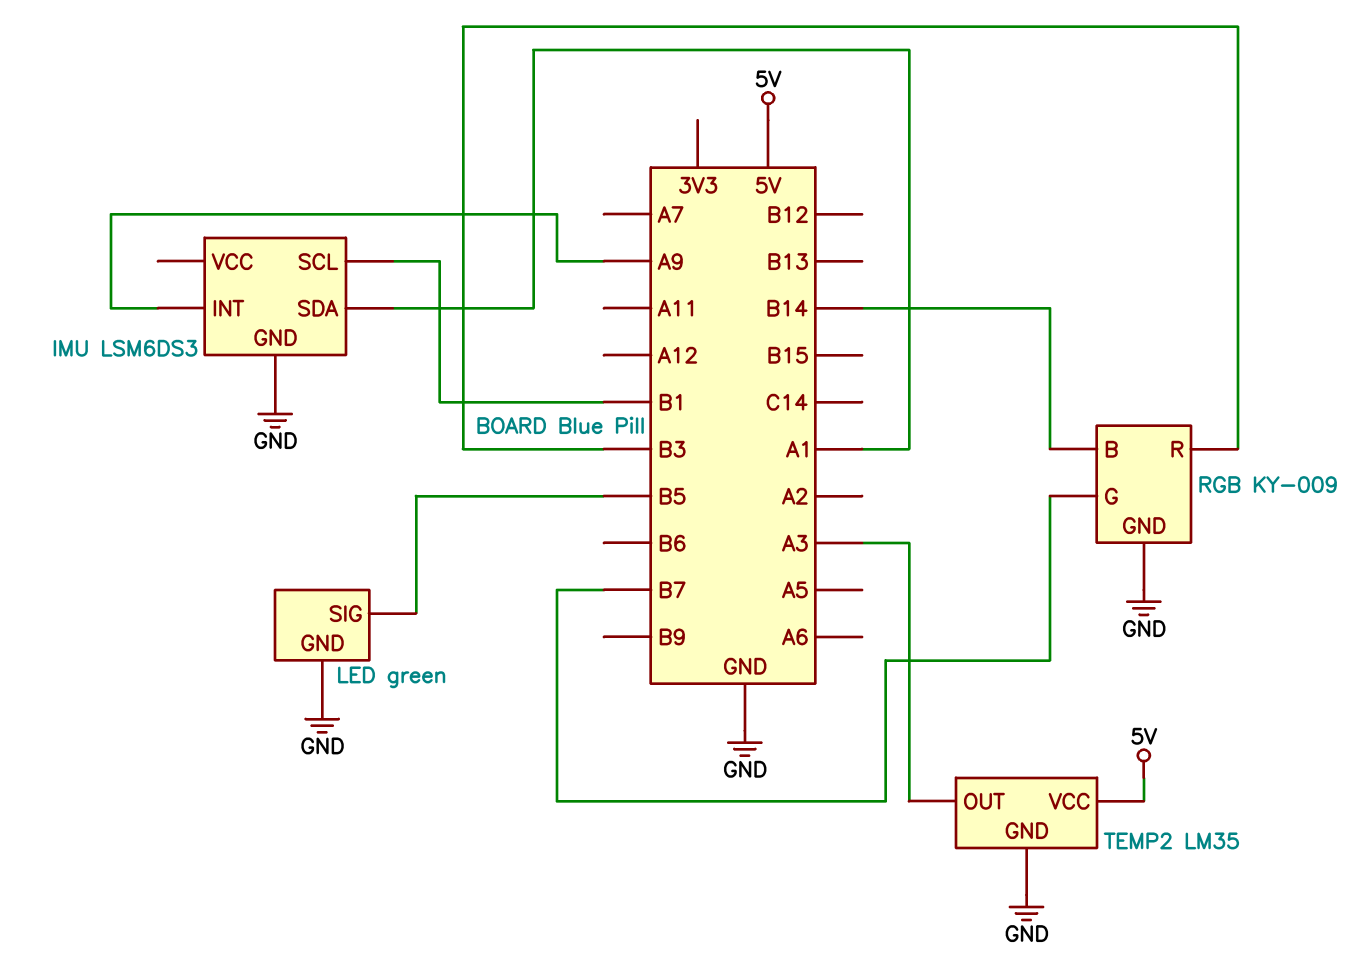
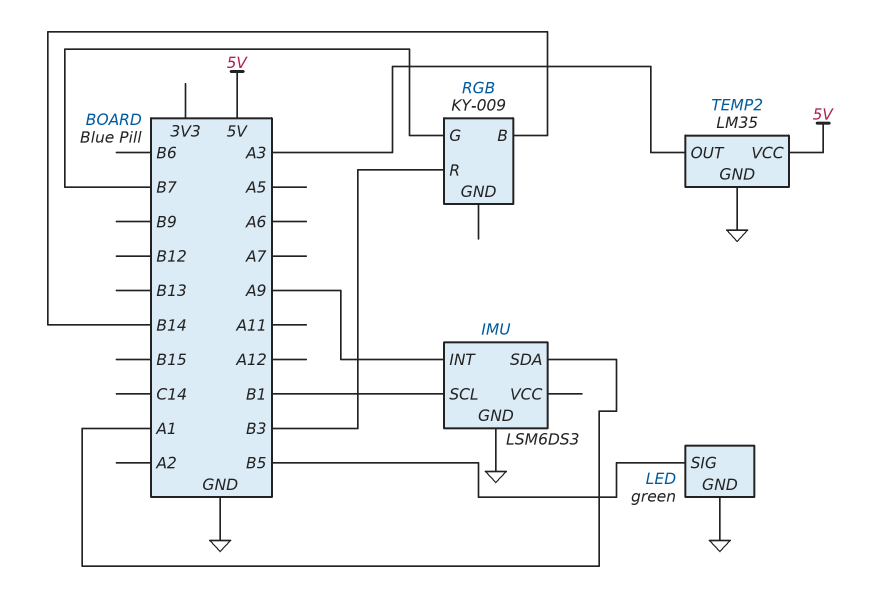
RGB pin GND: GND -> none

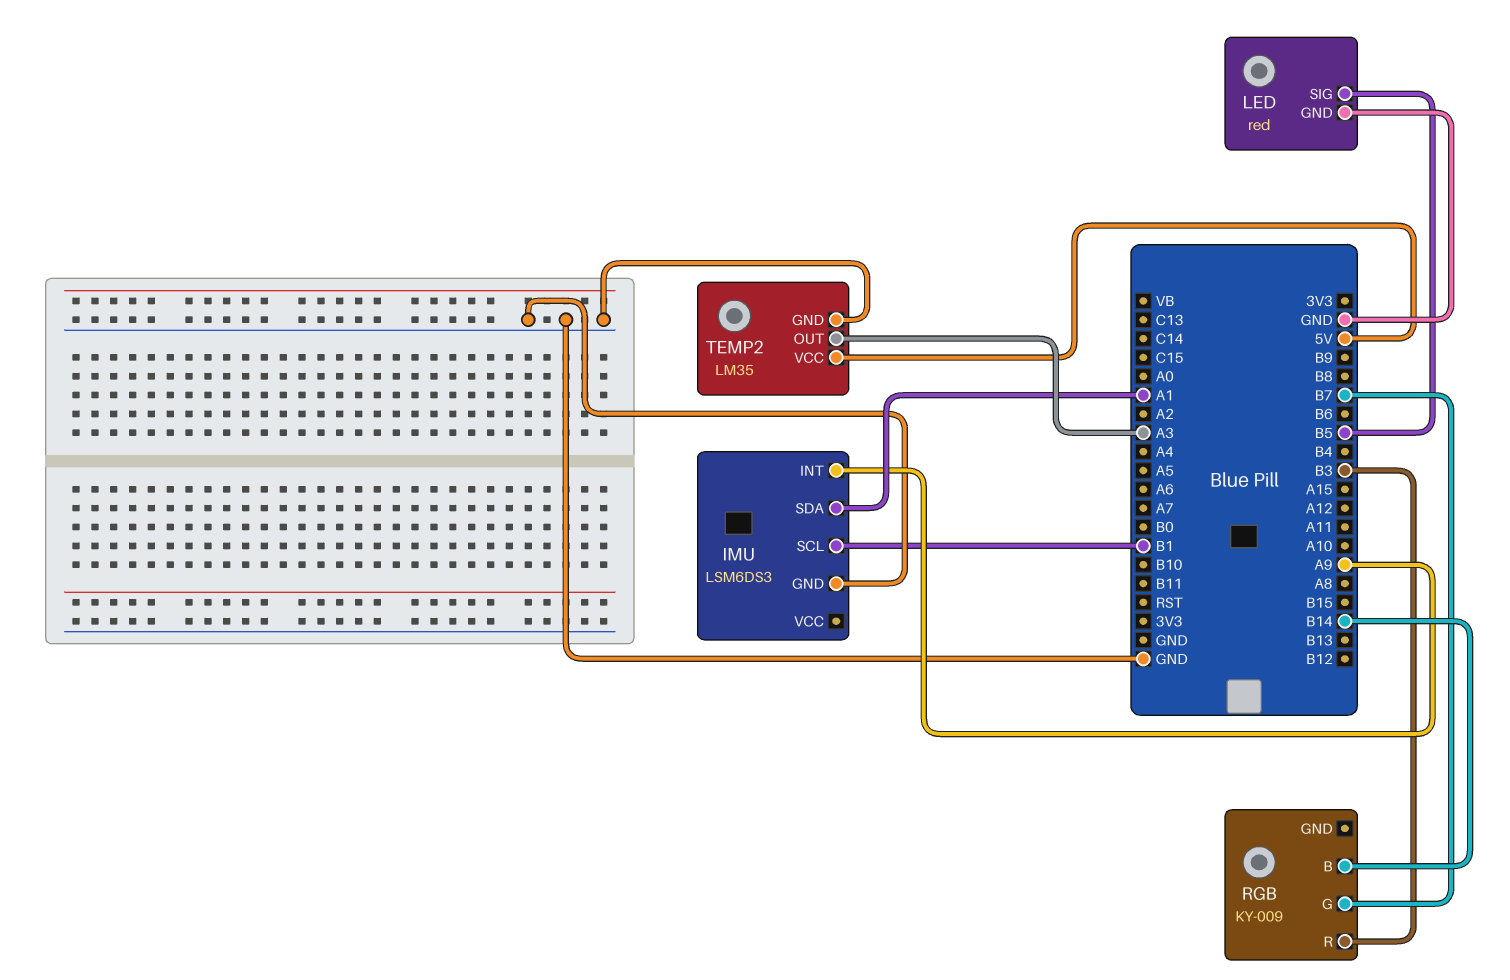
LED: green -> red

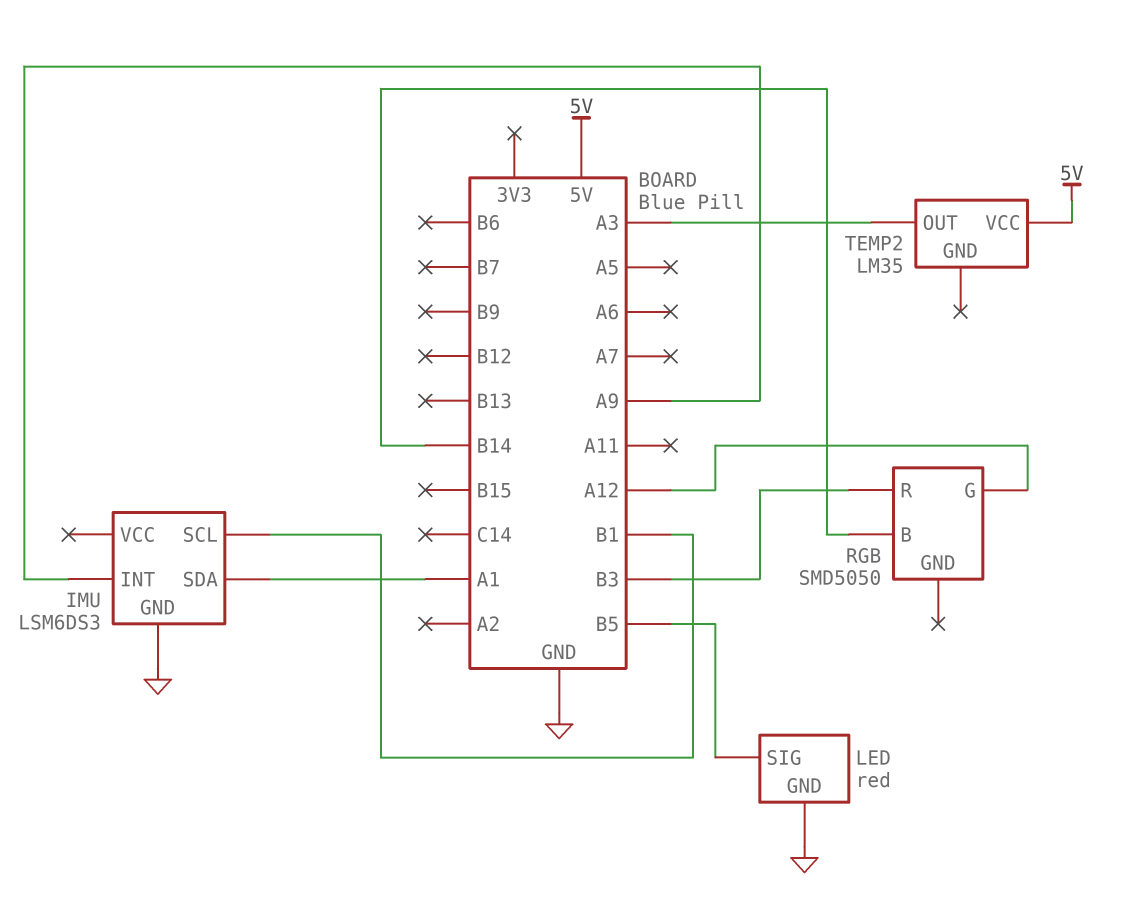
RGB: KY-009 -> SMD5050
RGB pin G: B7 -> A12
TEMP2 pin GND: GND -> none

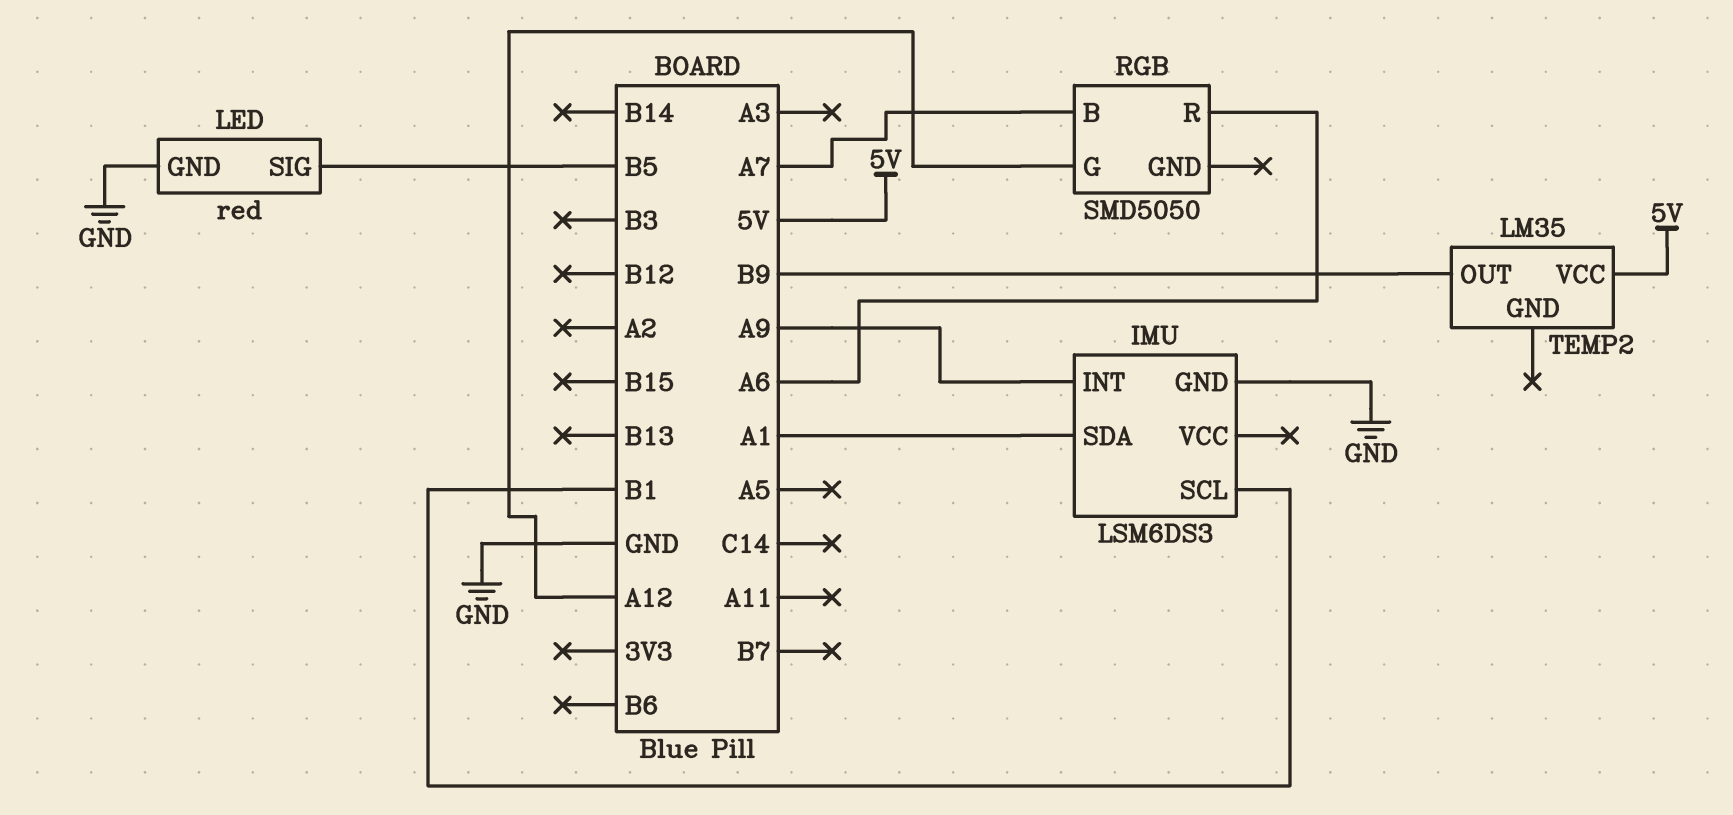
RGB pin B: B14 -> A7
RGB pin R: B3 -> A6
TEMP2 pin OUT: A3 -> B9

